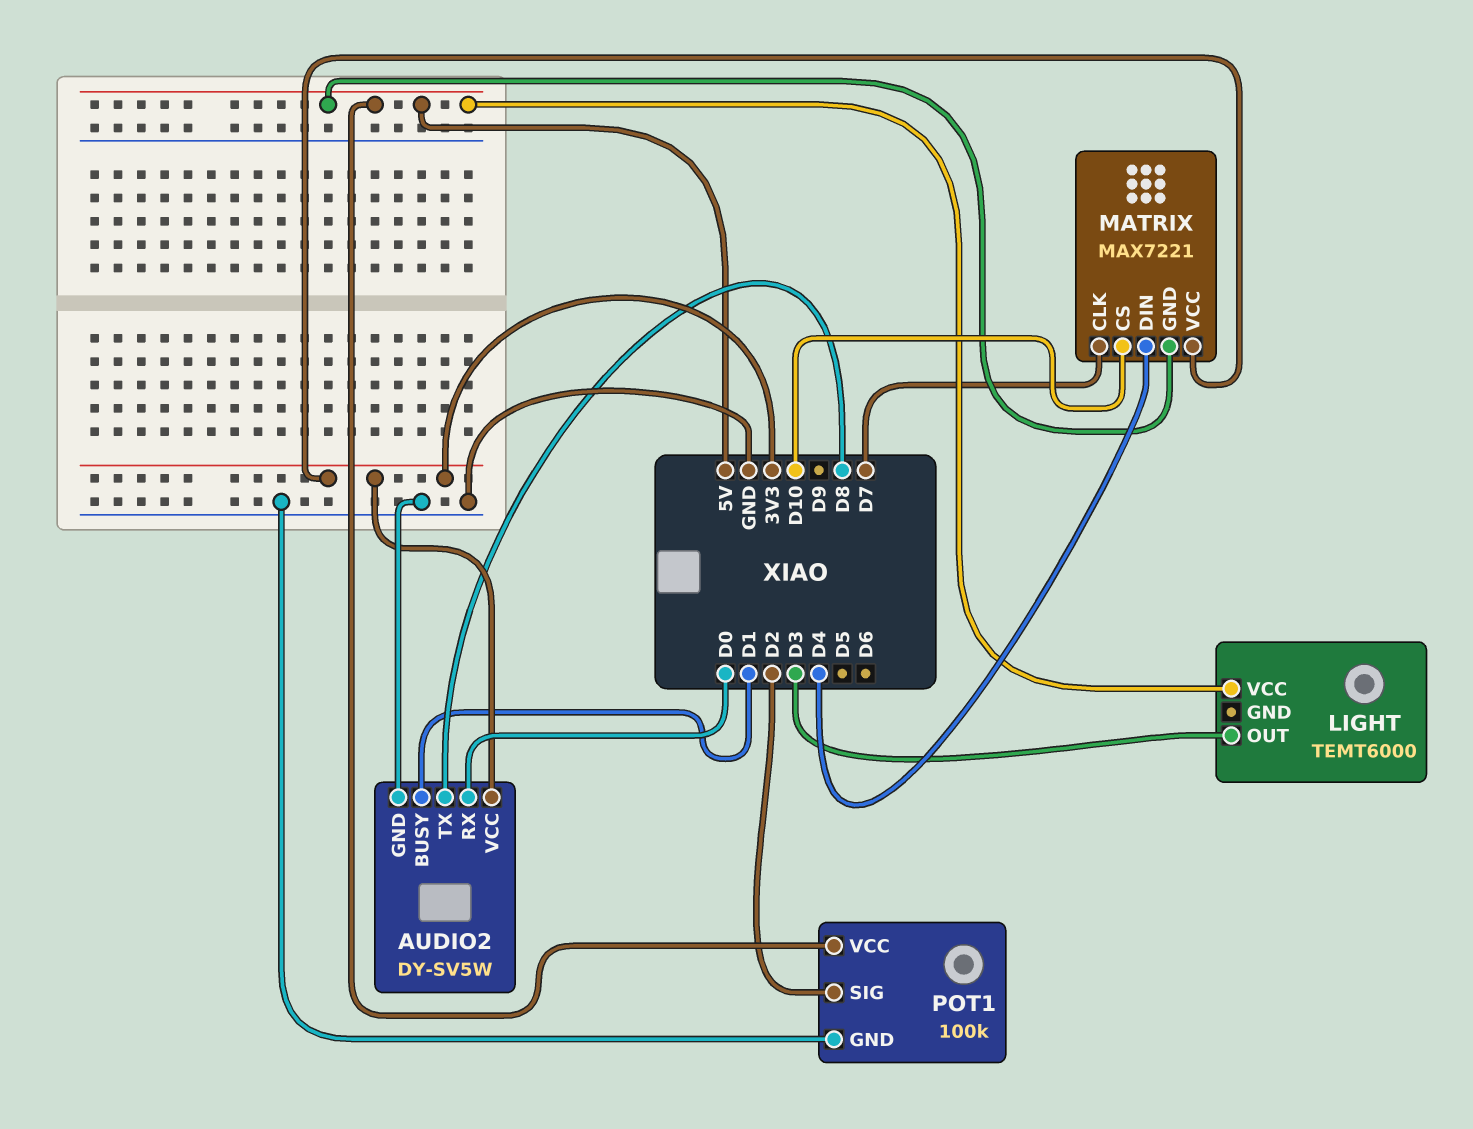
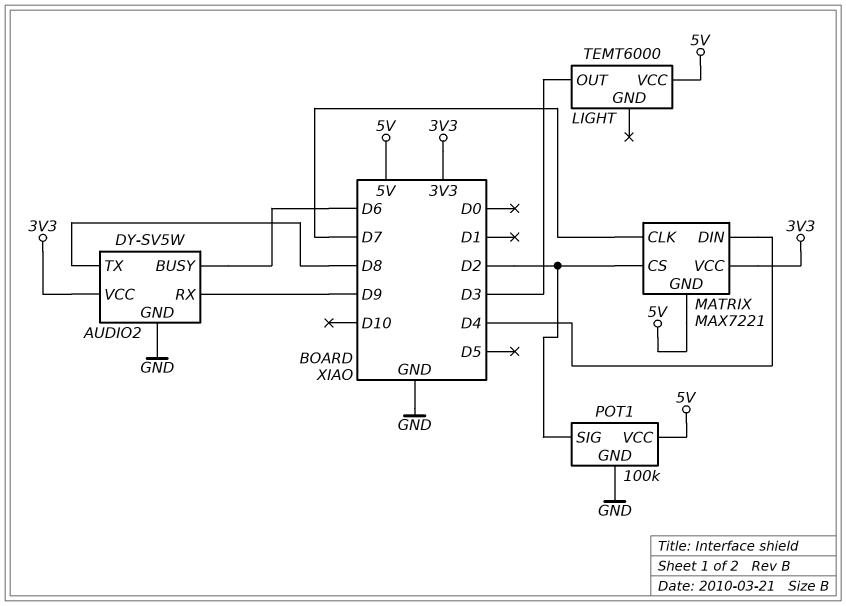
AUDIO2 pin BUSY: D1 -> D6
AUDIO2 pin RX: D0 -> D9
MATRIX pin CS: D10 -> D2

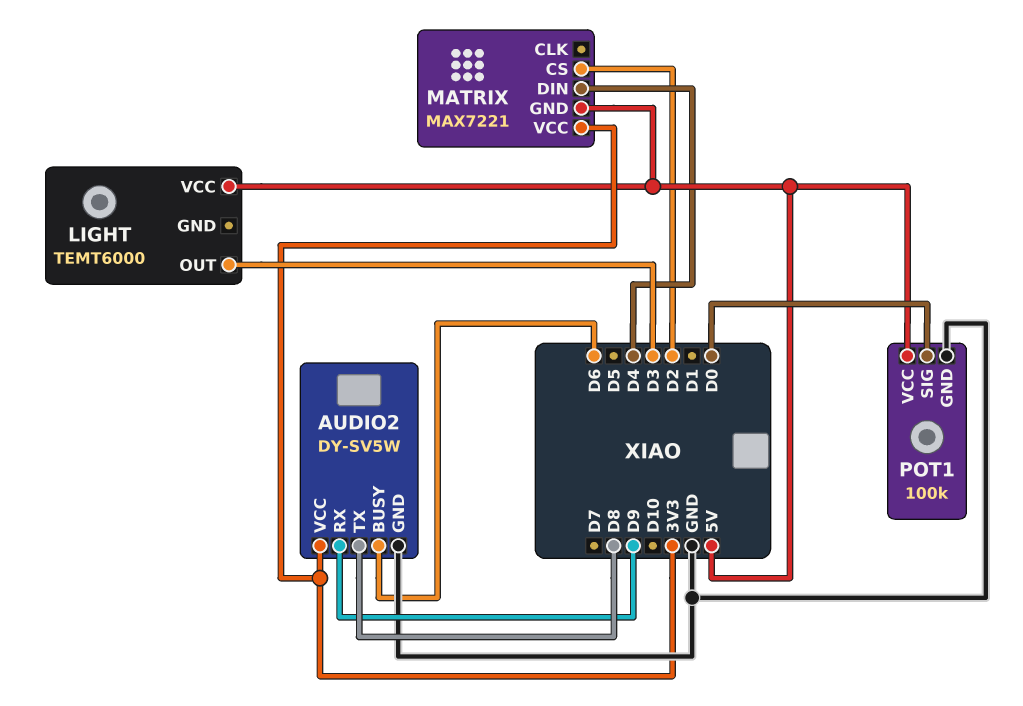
MATRIX pin CLK: D7 -> none
POT1 pin SIG: D2 -> D0

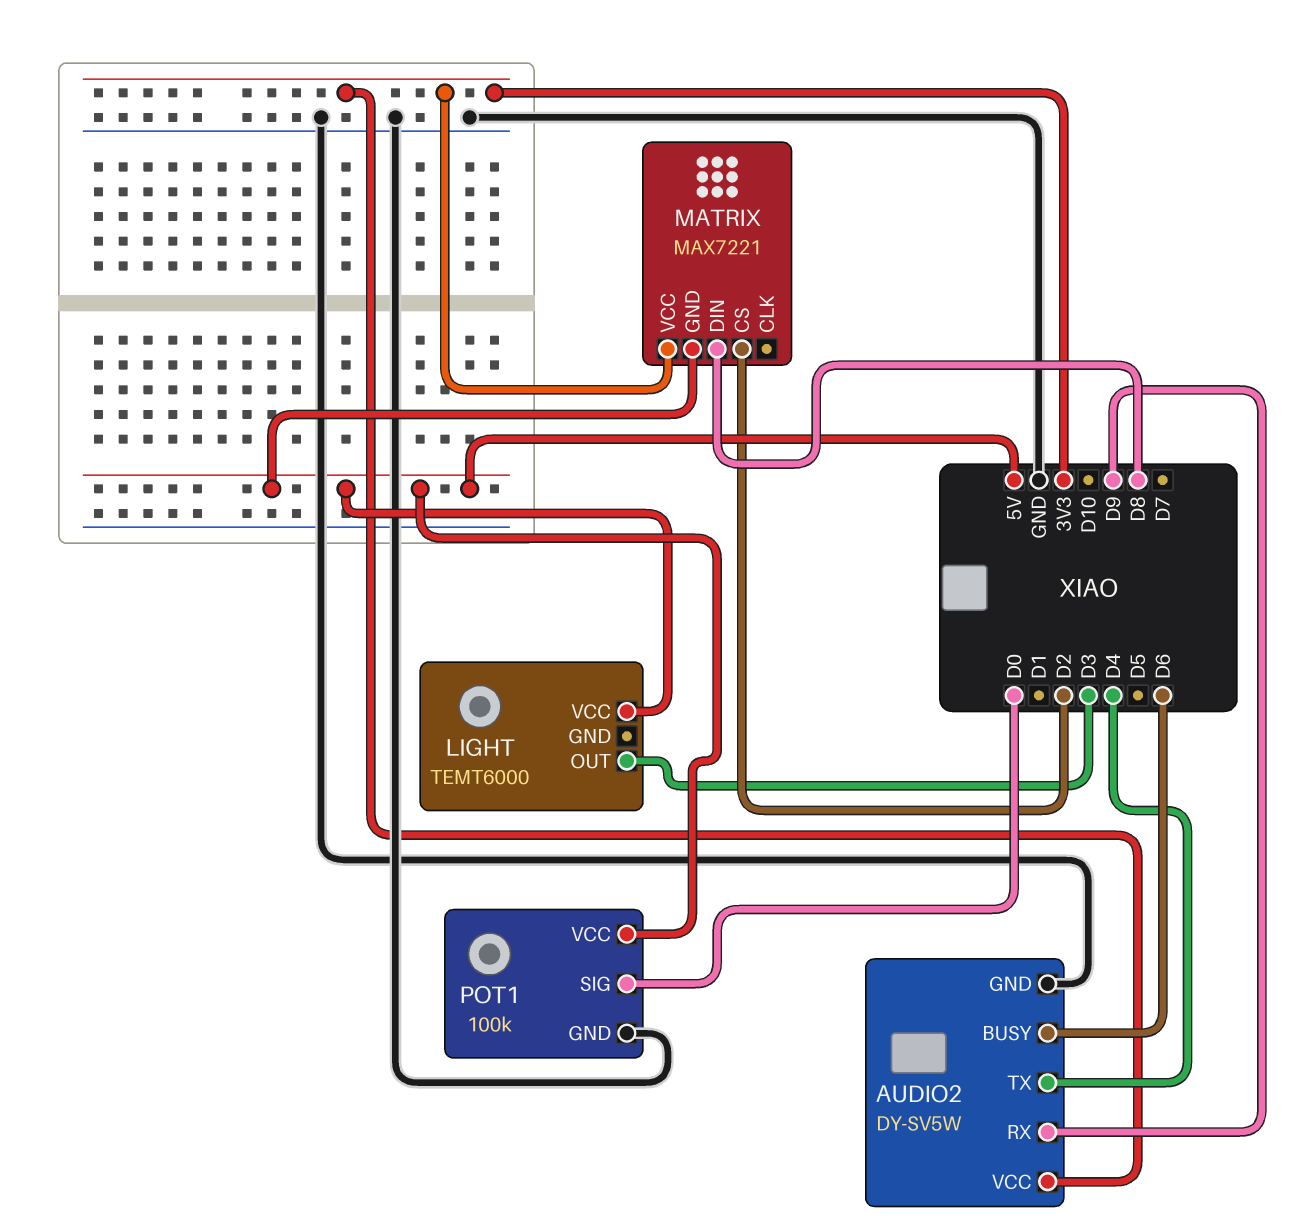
AUDIO2 pin TX: D8 -> D4
MATRIX pin DIN: D4 -> D8

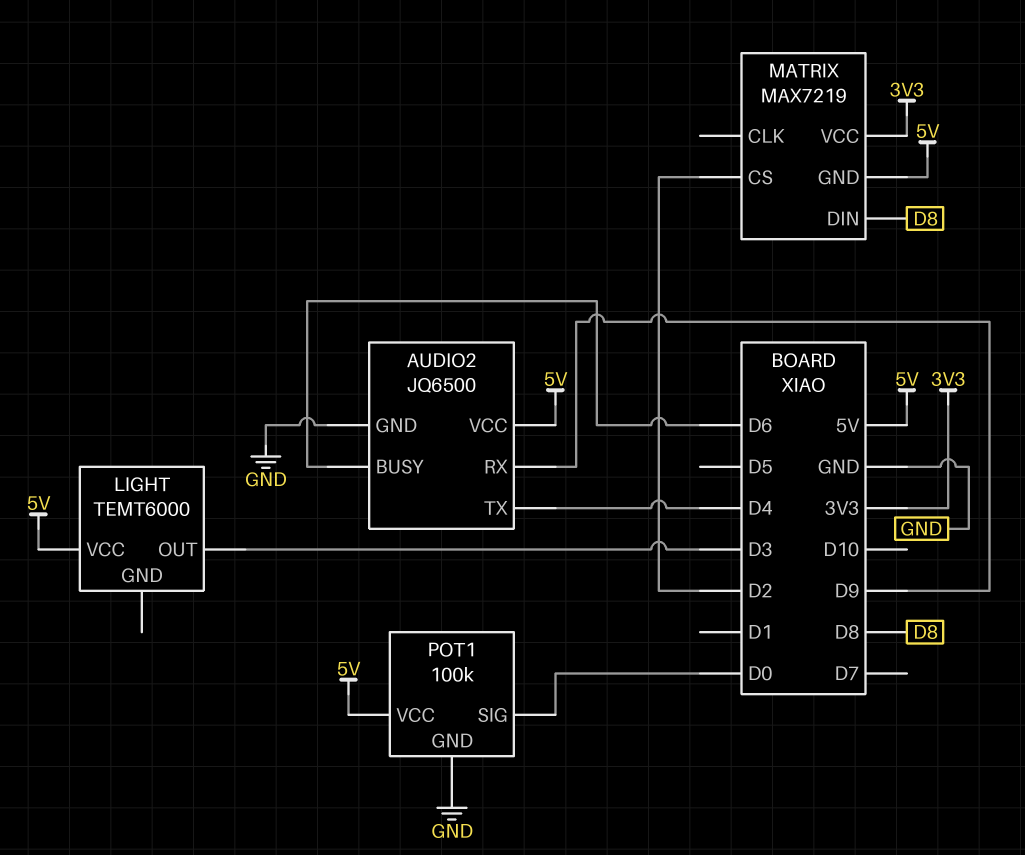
AUDIO2: DY-SV5W -> JQ6500
AUDIO2 pin VCC: 3V3 -> 5V
MATRIX: MAX7221 -> MAX7219

